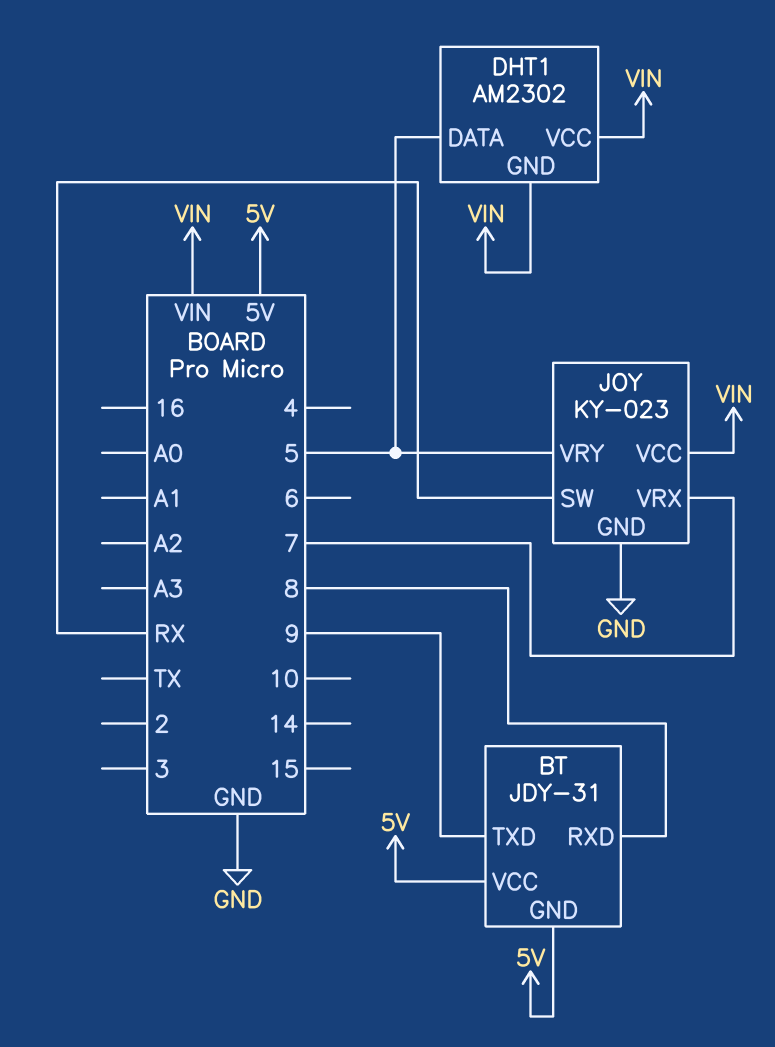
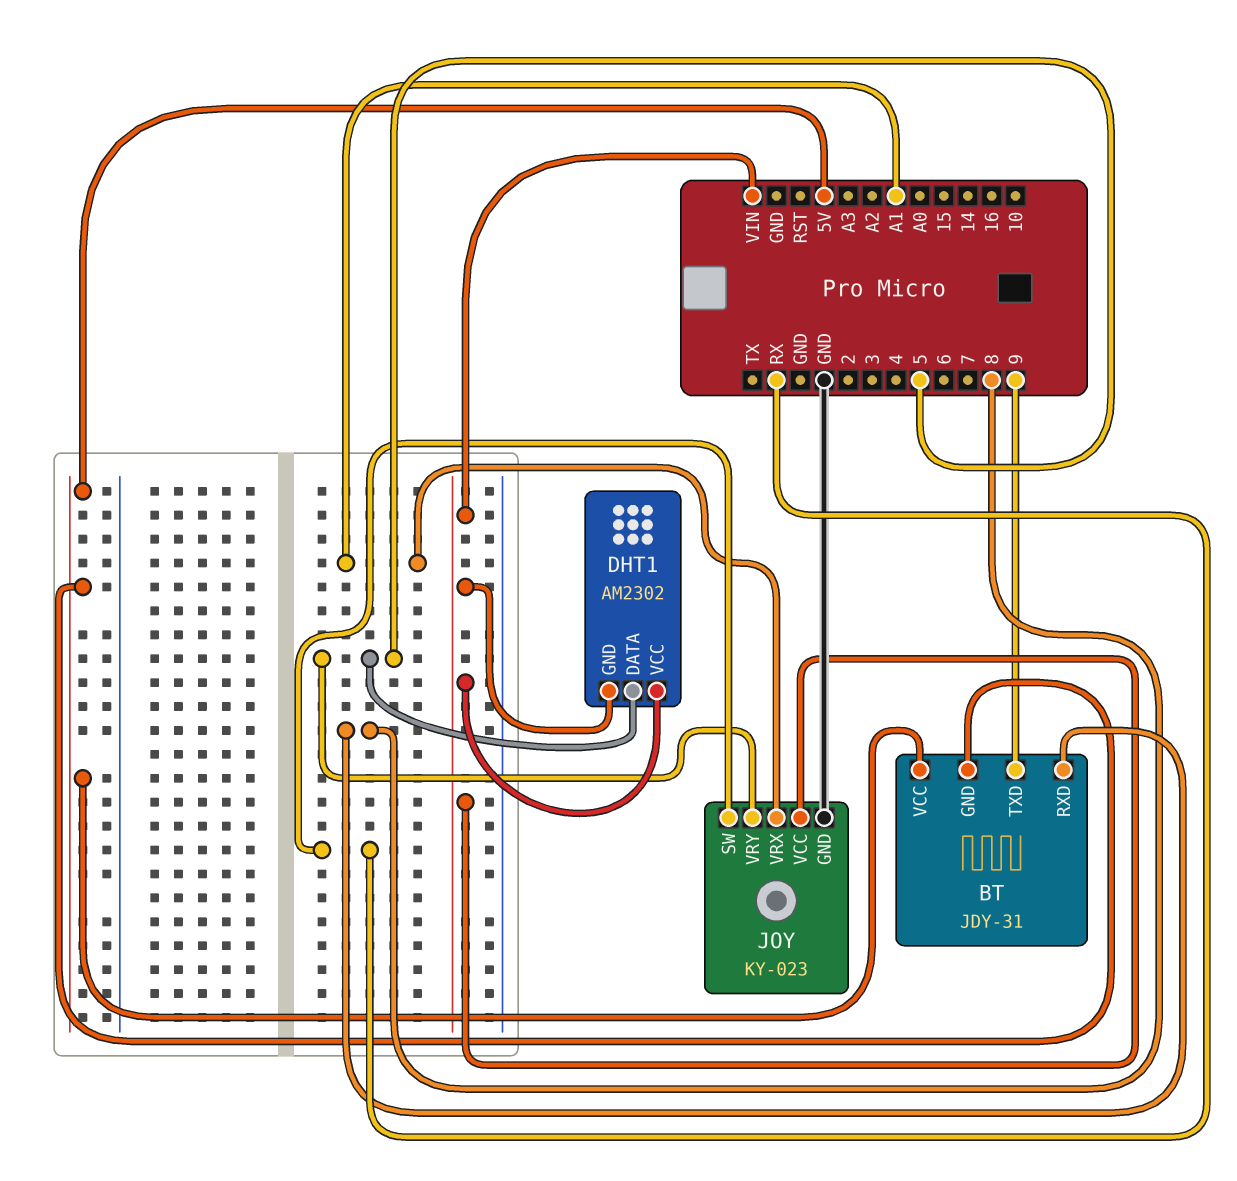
JOY pin VRX: 7 -> A1

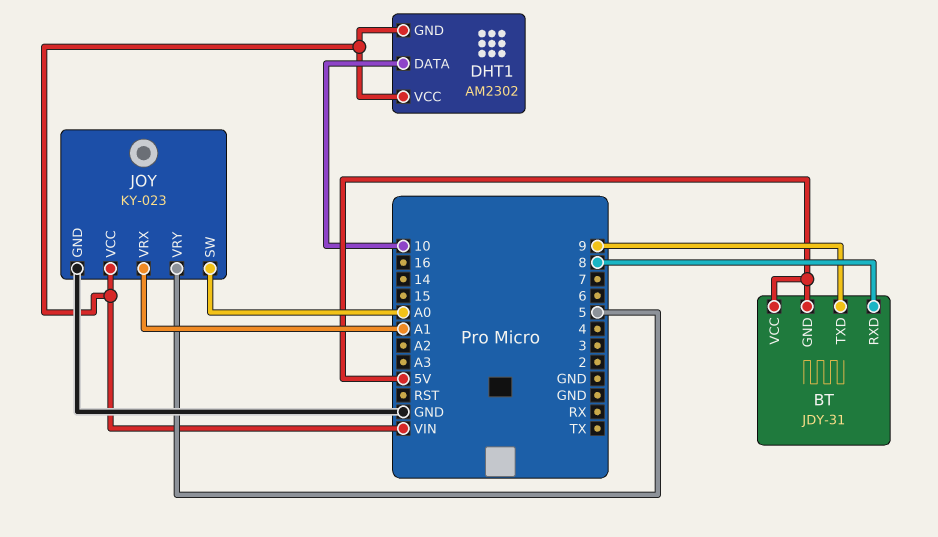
DHT1 pin DATA: 5 -> 10
JOY pin SW: RX -> A0

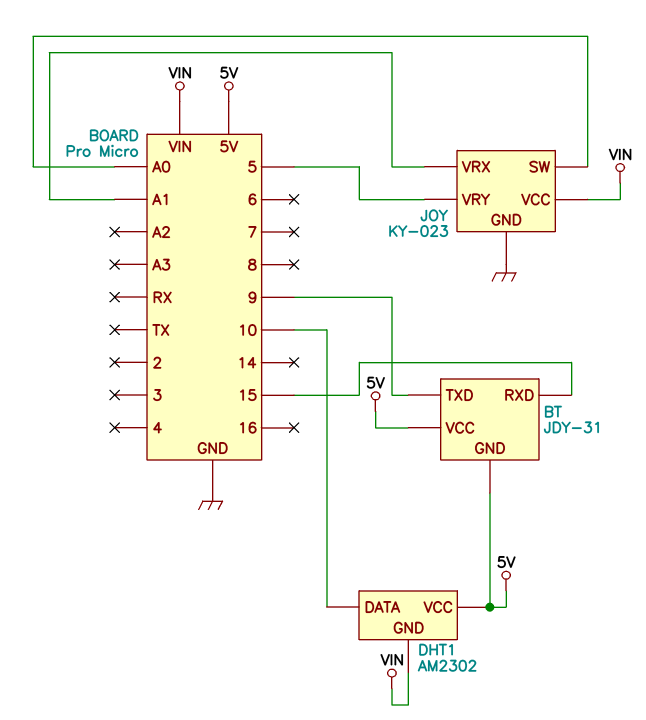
BT pin RXD: 8 -> 15
DHT1 pin VCC: VIN -> 5V

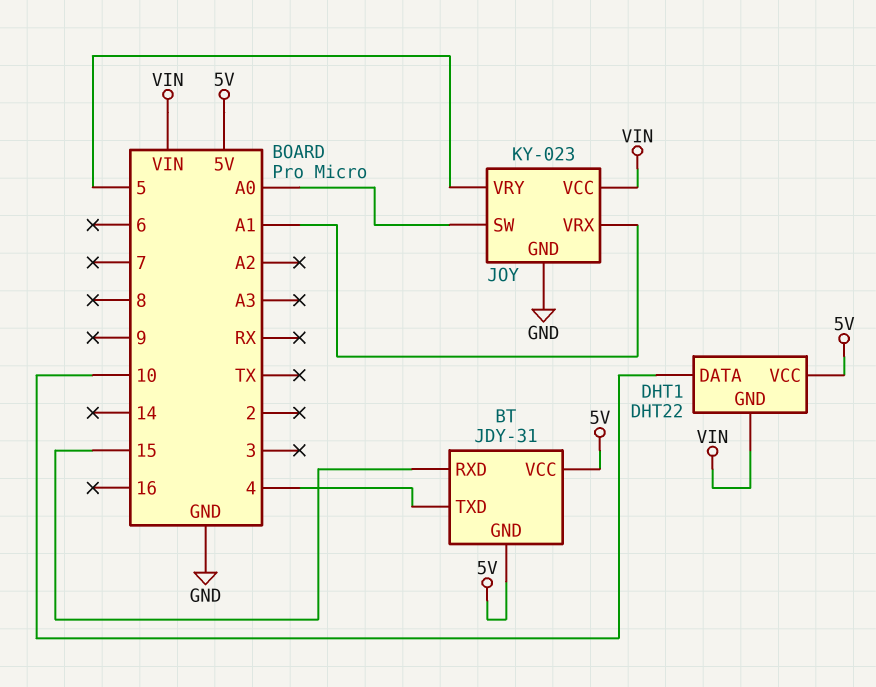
BT pin TXD: 9 -> 4
DHT1: AM2302 -> DHT22

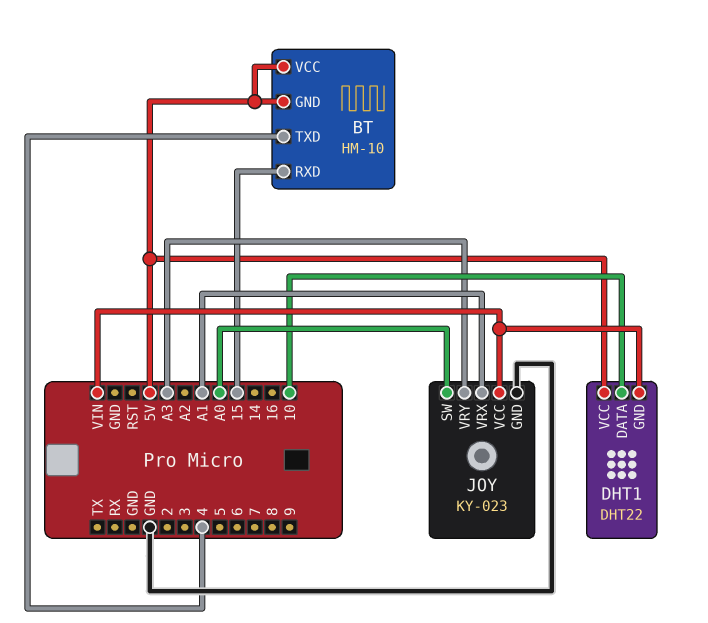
BT: JDY-31 -> HM-10
JOY pin VRY: 5 -> A3

